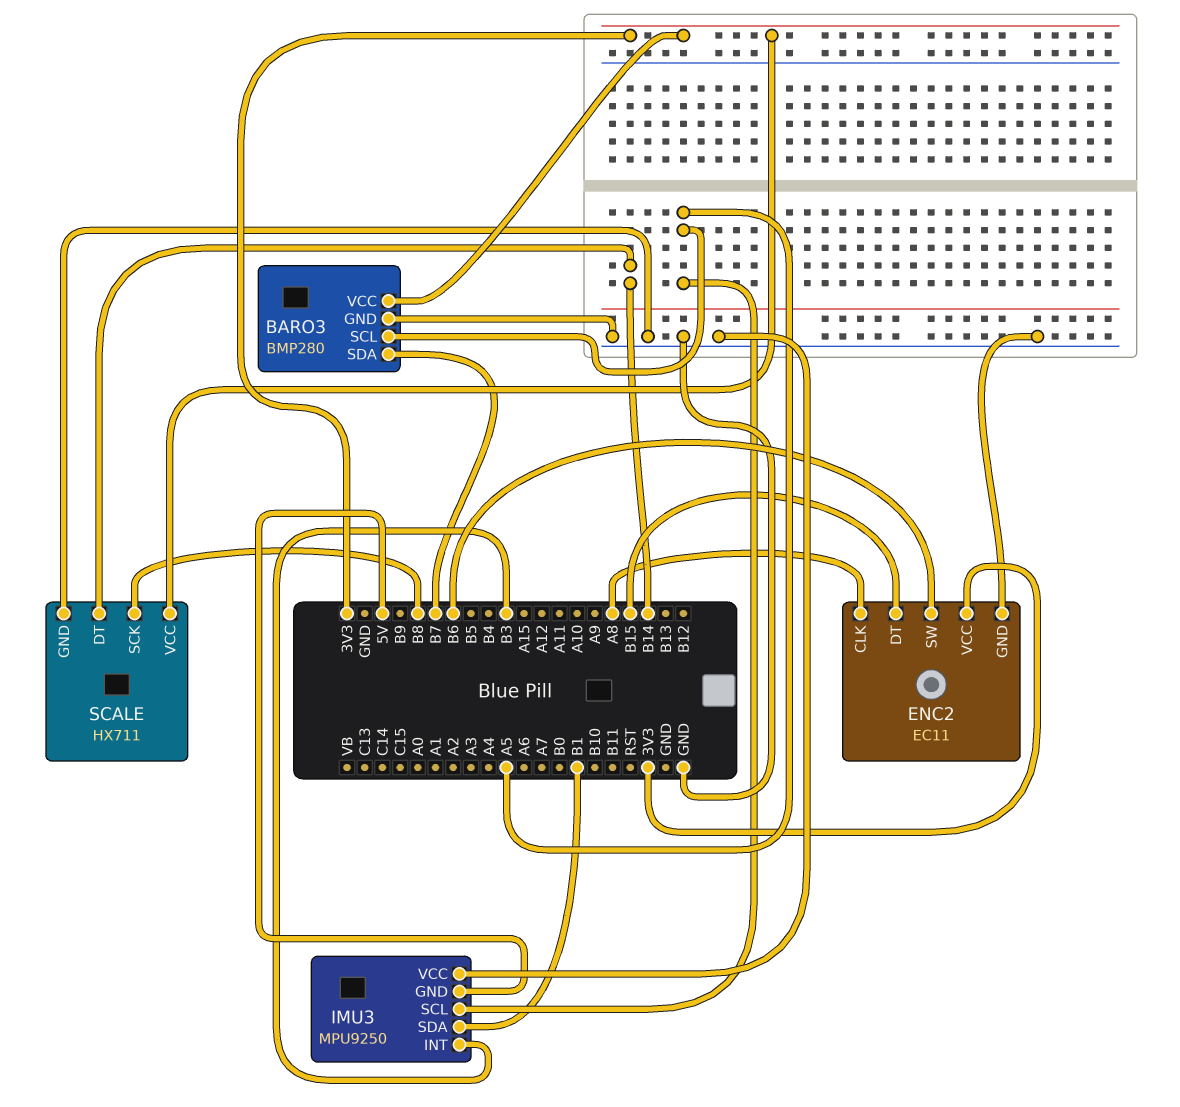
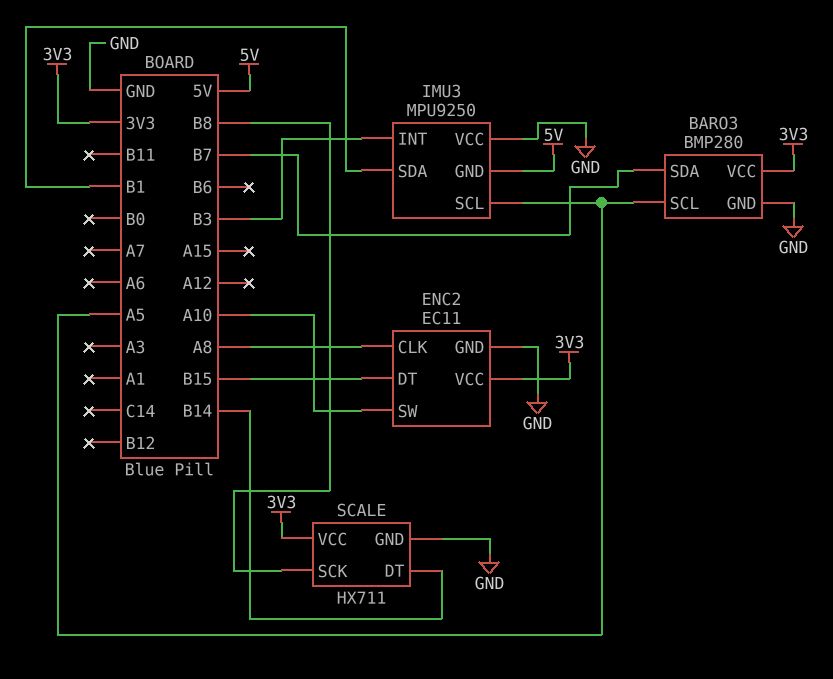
ENC2 pin SW: B6 -> A10

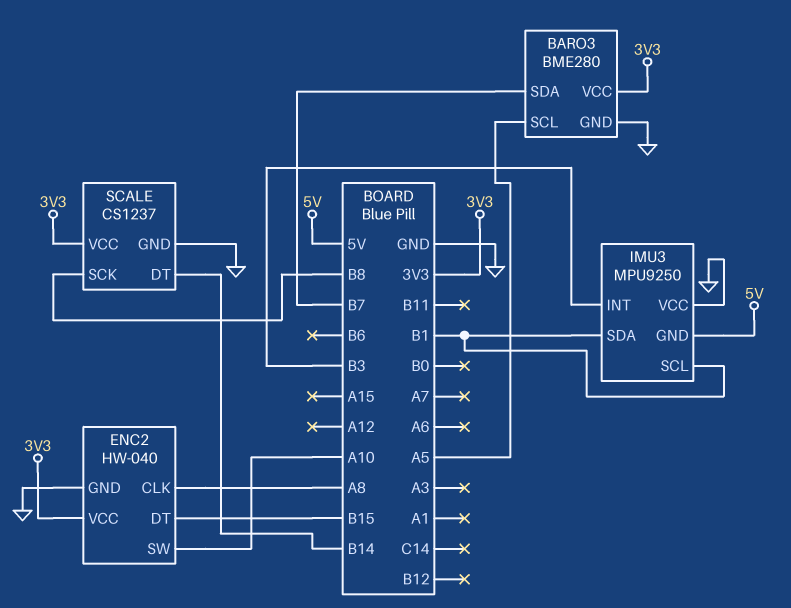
BARO3: BMP280 -> BME280
ENC2: EC11 -> HW-040
IMU3 pin SCL: A5 -> B1
SCALE: HX711 -> CS1237

